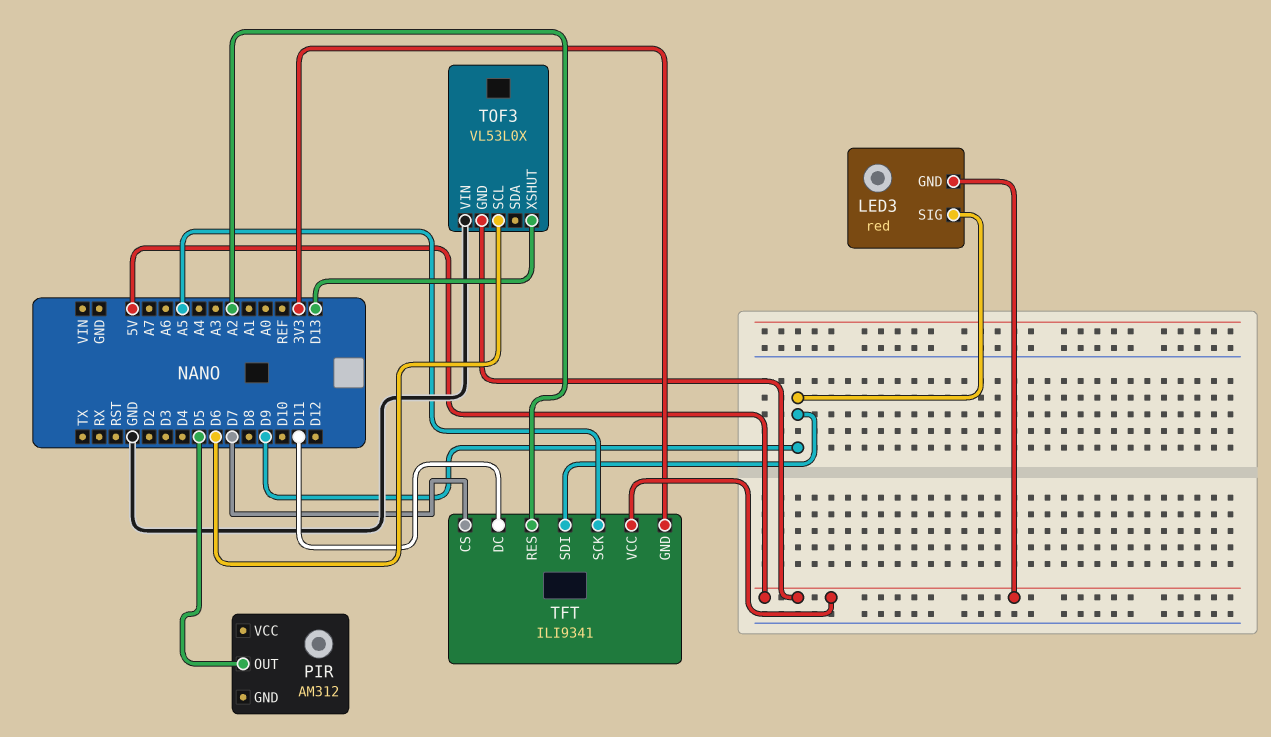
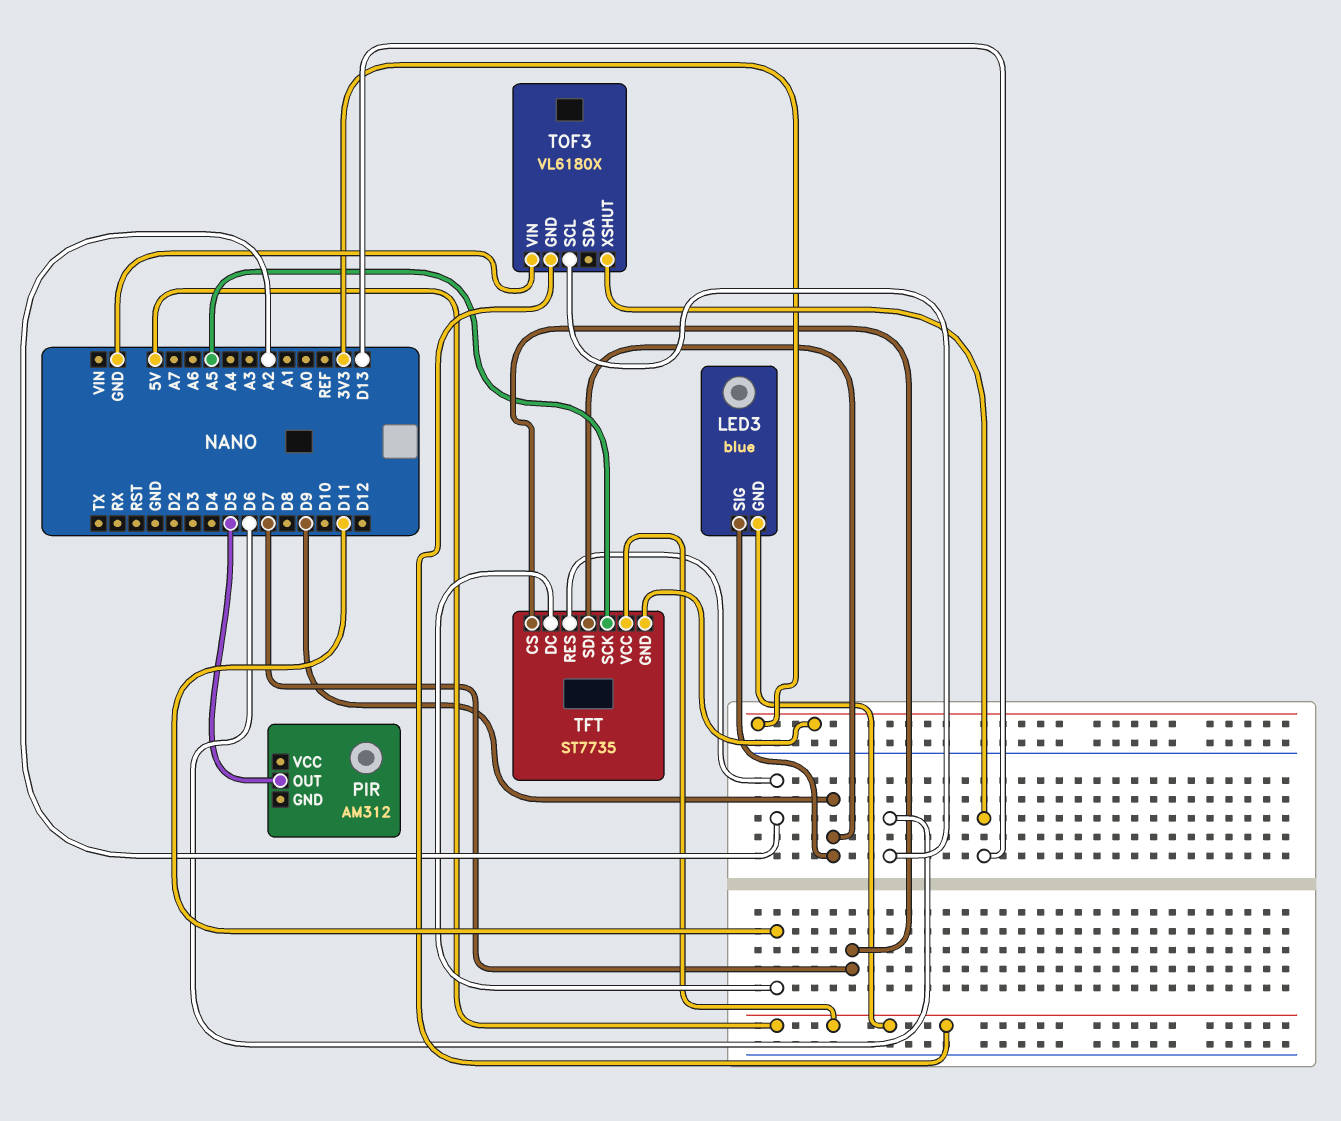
LED3: red -> blue
TFT: ILI9341 -> ST7735
TOF3: VL53L0X -> VL6180X

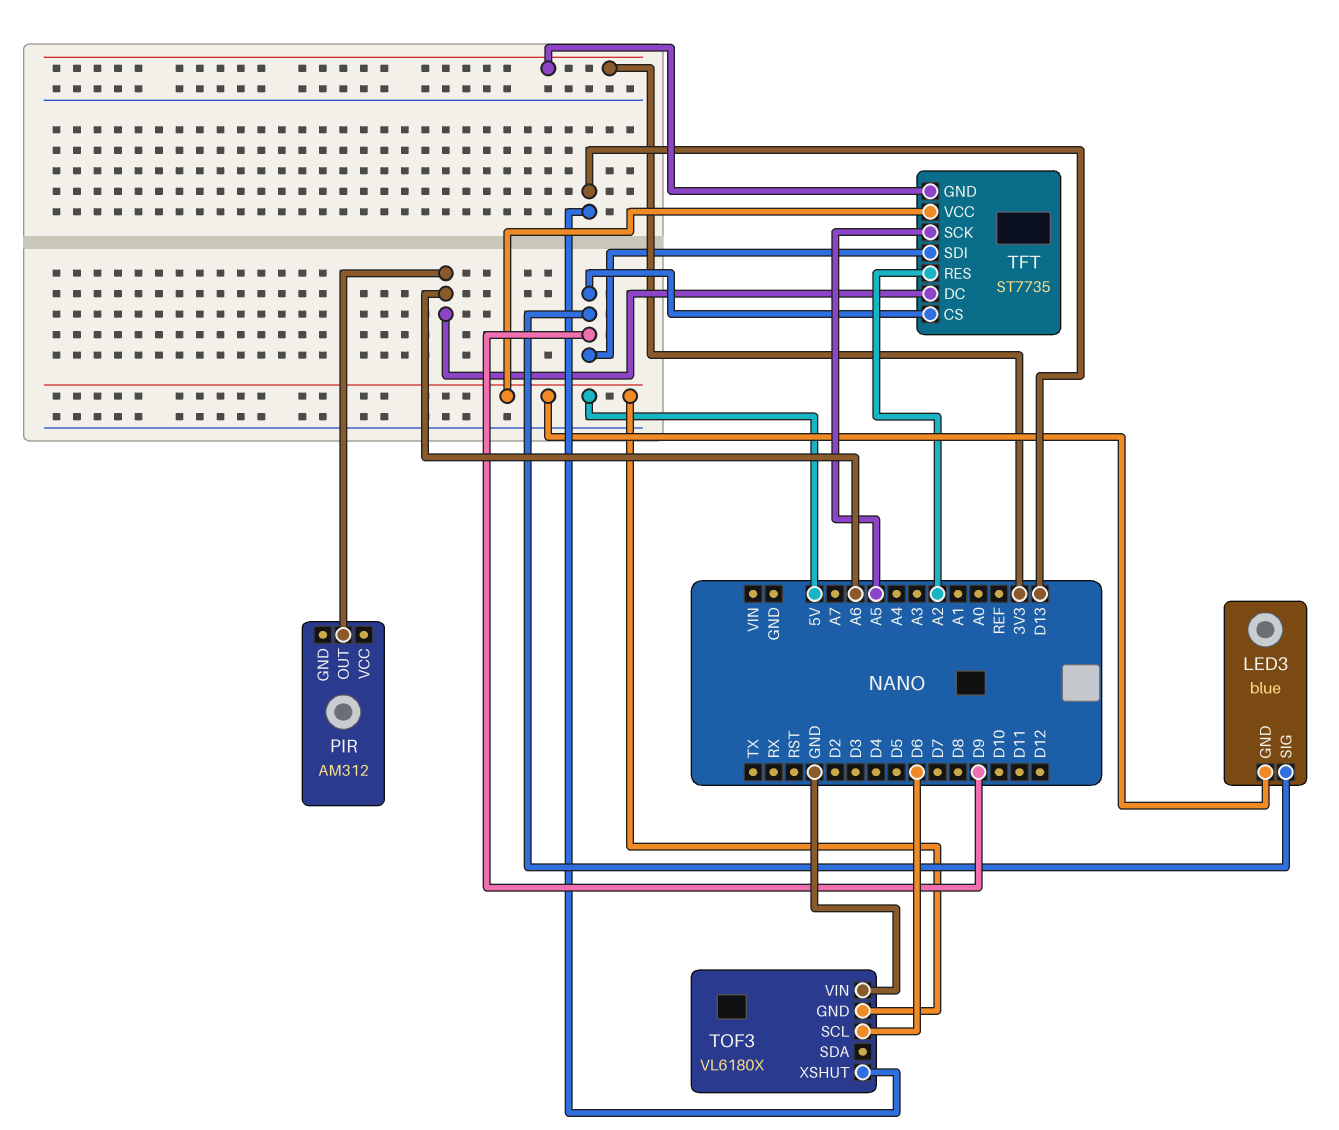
PIR pin OUT: D5 -> A6
TFT pin CS: D7 -> D9
TFT pin DC: D11 -> A6

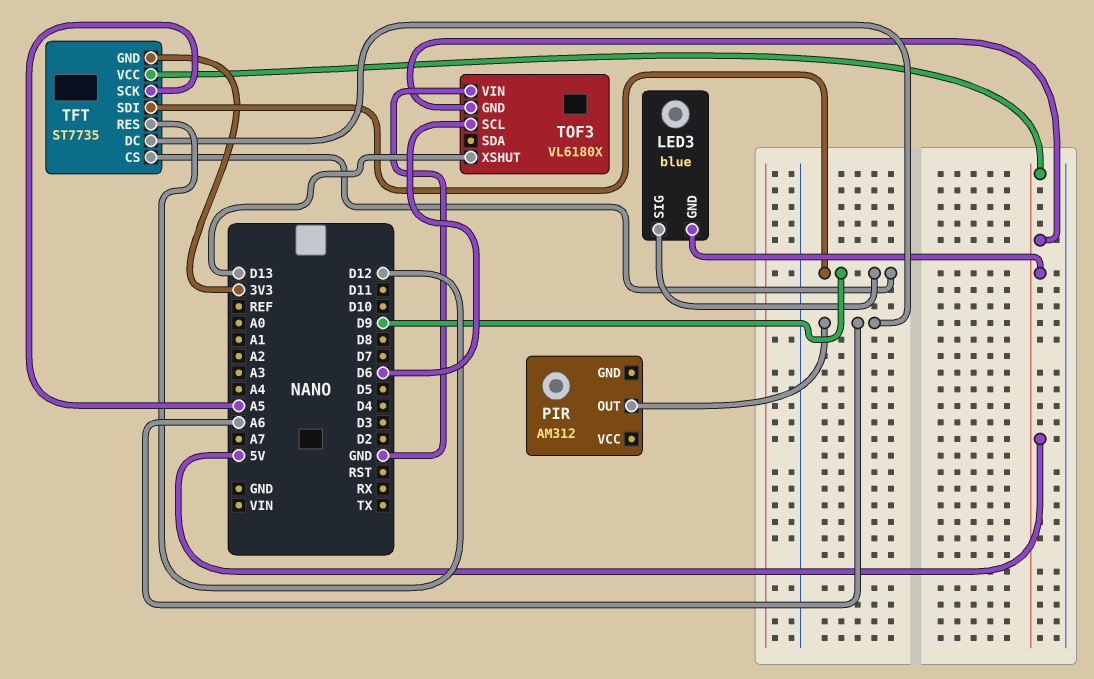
TFT pin RES: A2 -> D12

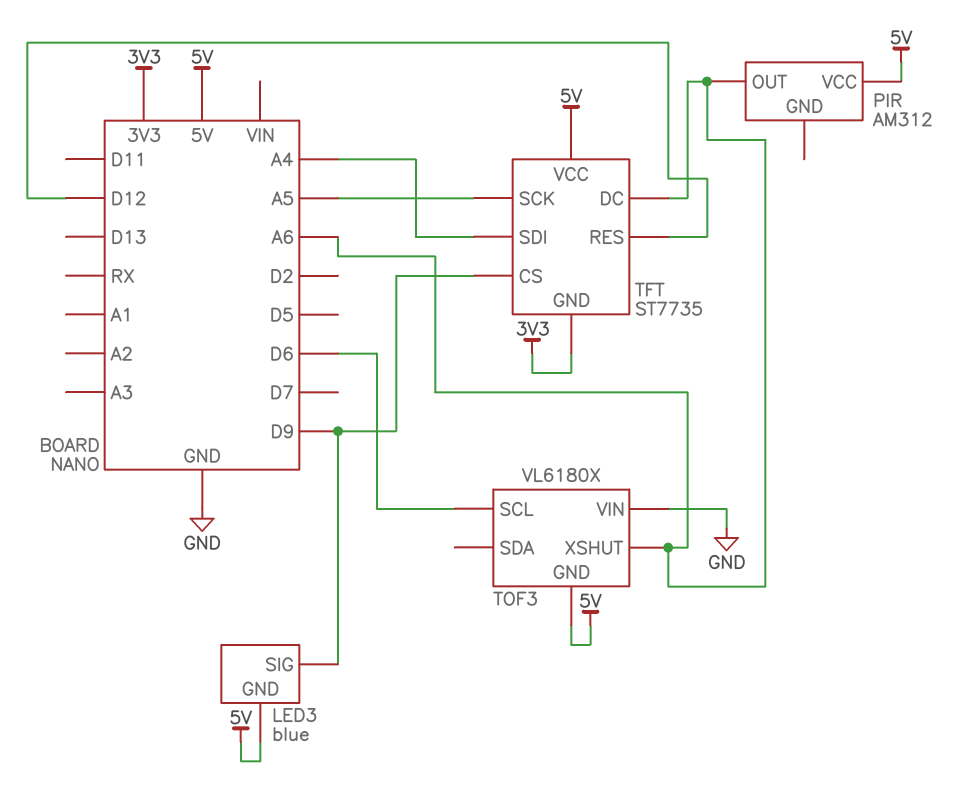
PIR pin VCC: none -> 5V
TFT pin SDI: D9 -> A4
TOF3 pin XSHUT: D13 -> A6

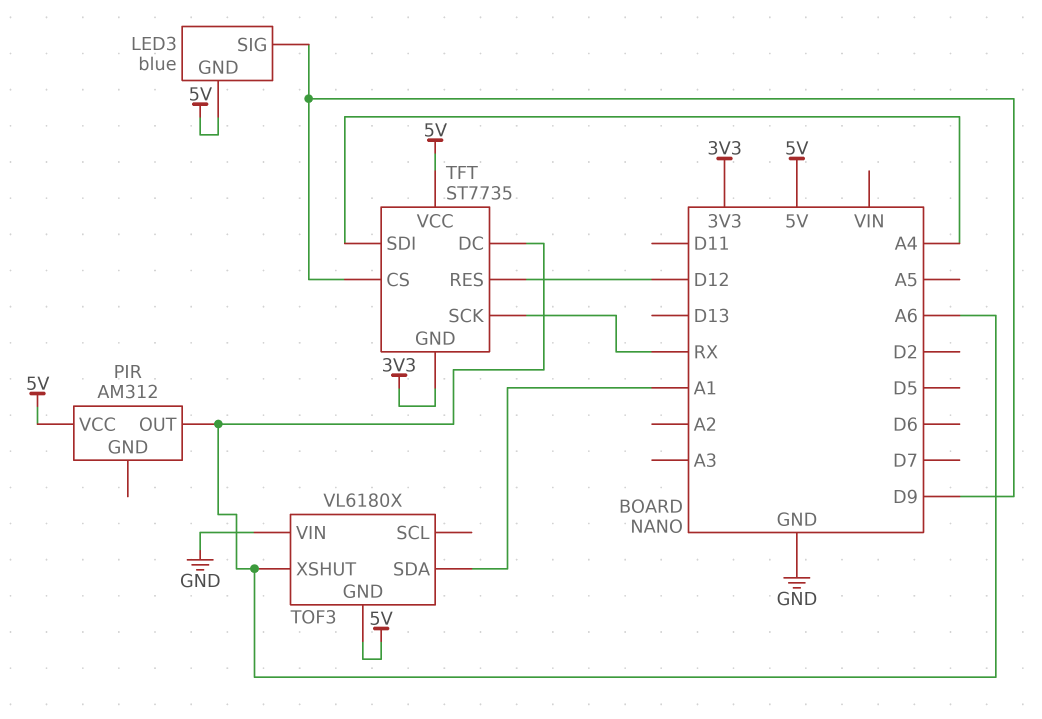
TFT pin SCK: A5 -> RX
TOF3 pin SCL: D6 -> none
TOF3 pin SDA: none -> A1

